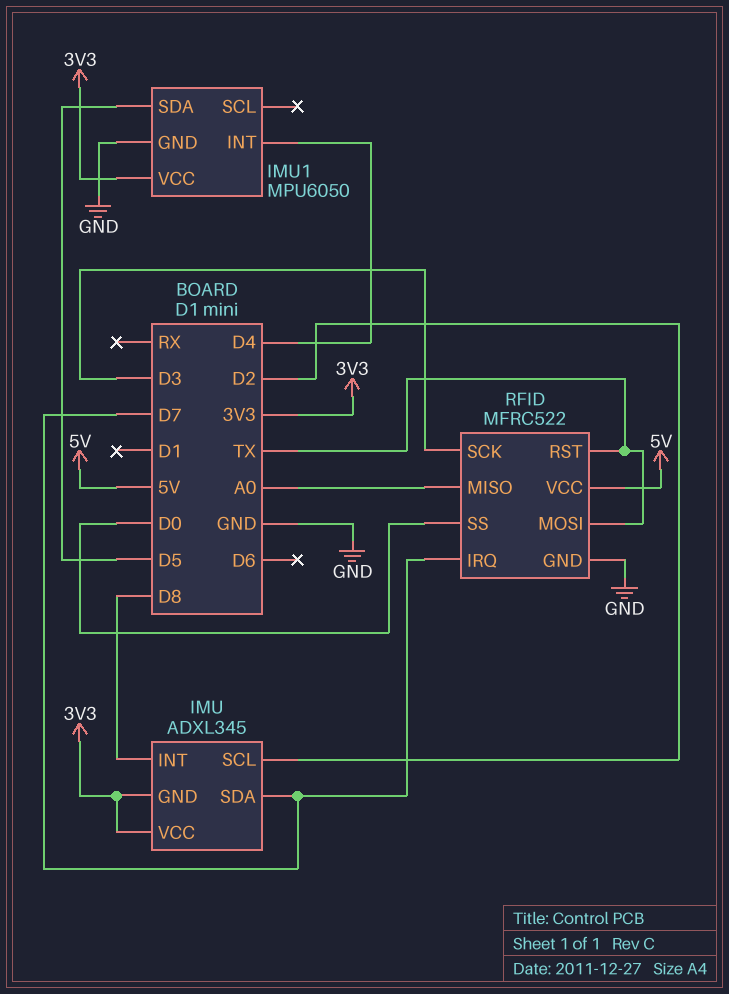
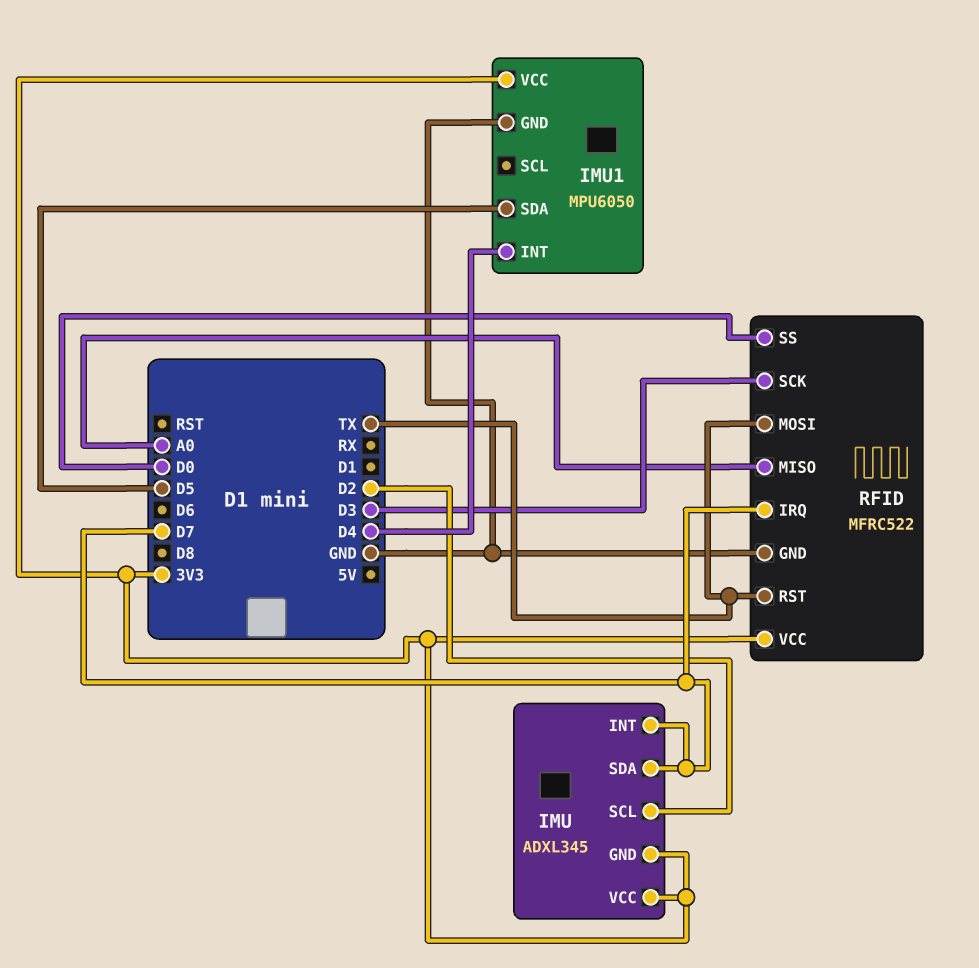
IMU pin INT: D8 -> D7
RFID pin VCC: 5V -> 3V3

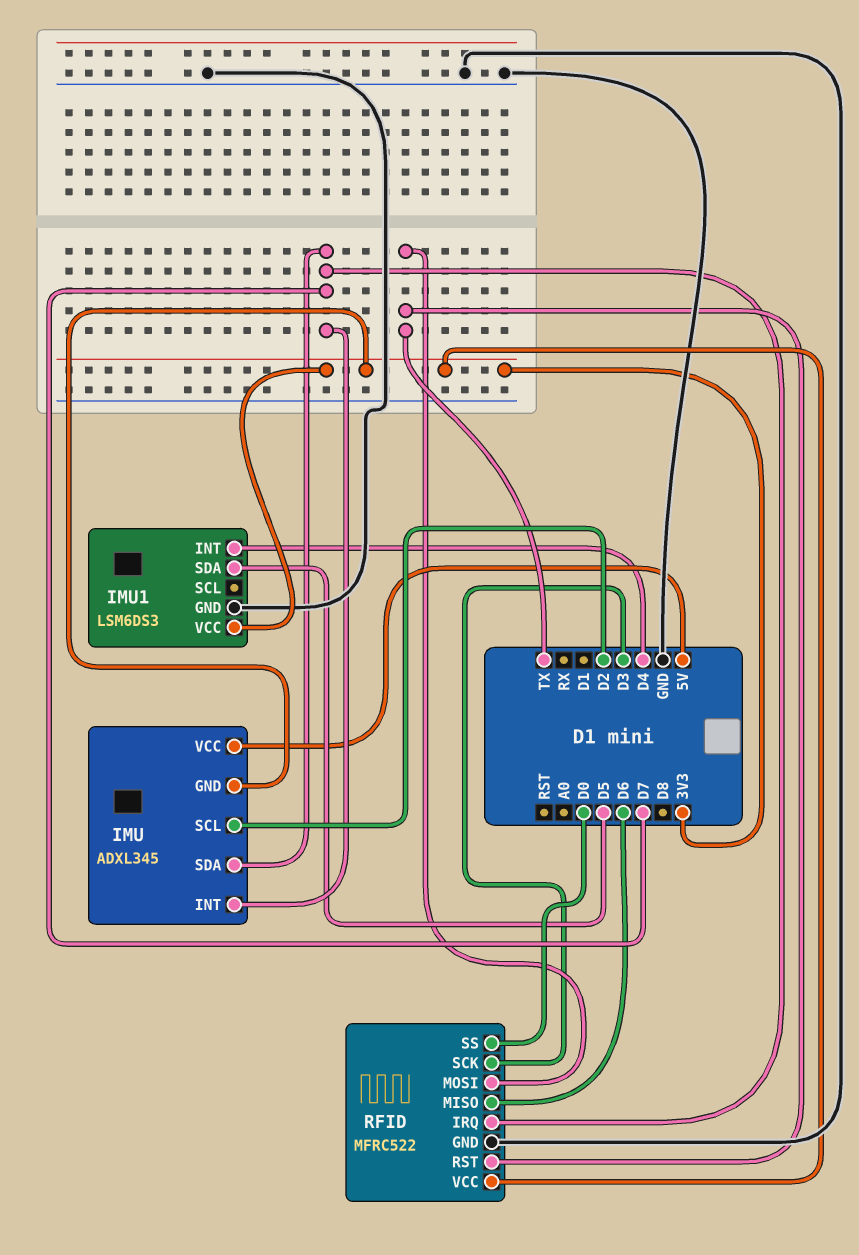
IMU pin VCC: 3V3 -> 5V
IMU1: MPU6050 -> LSM6DS3
RFID pin MISO: A0 -> D6

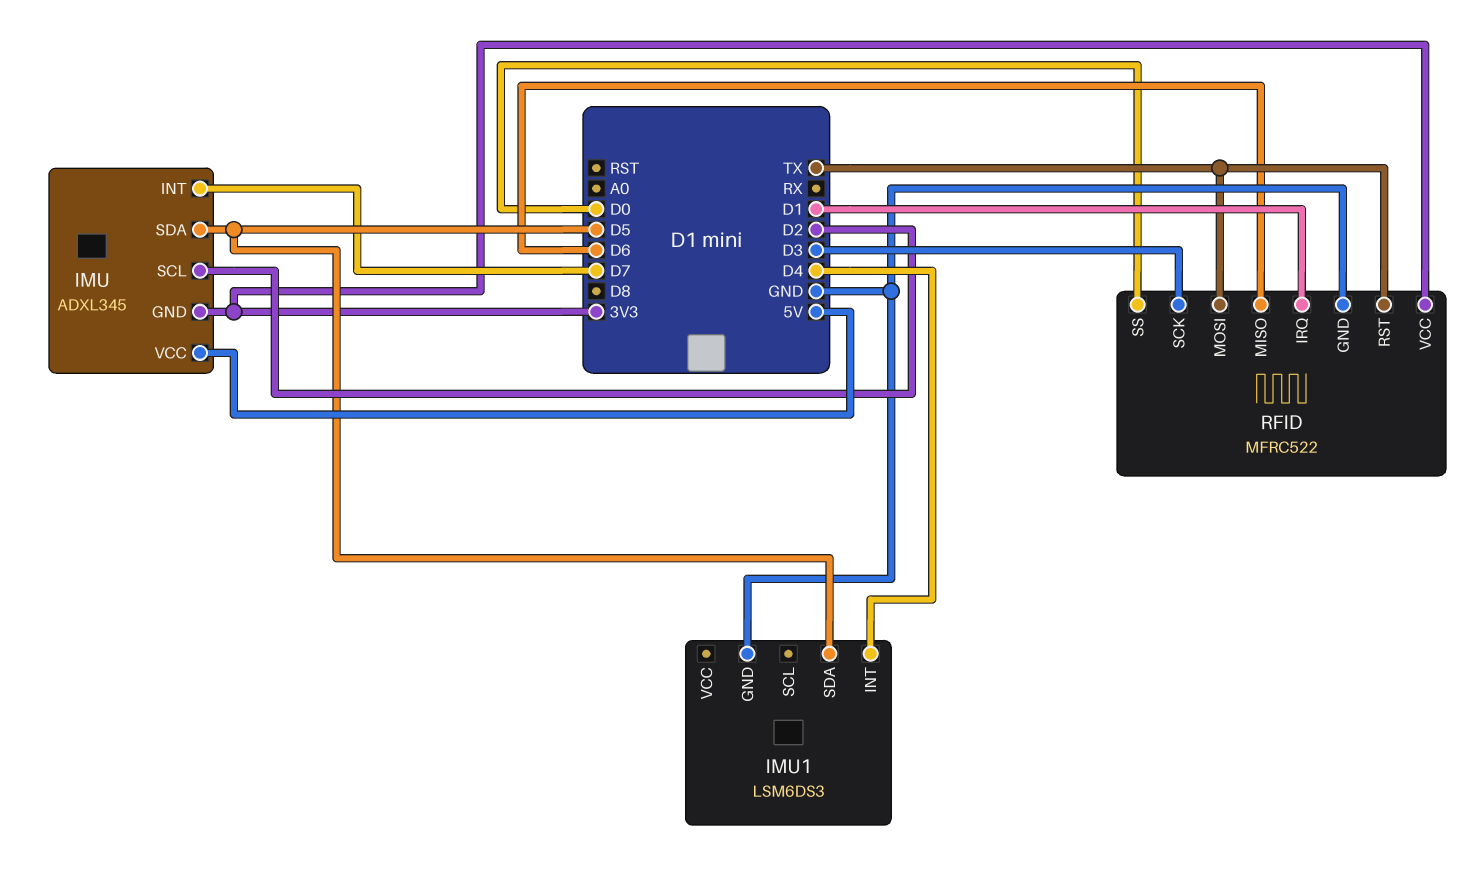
IMU pin SDA: D7 -> D5
IMU1 pin VCC: 3V3 -> none
RFID pin IRQ: D7 -> D1

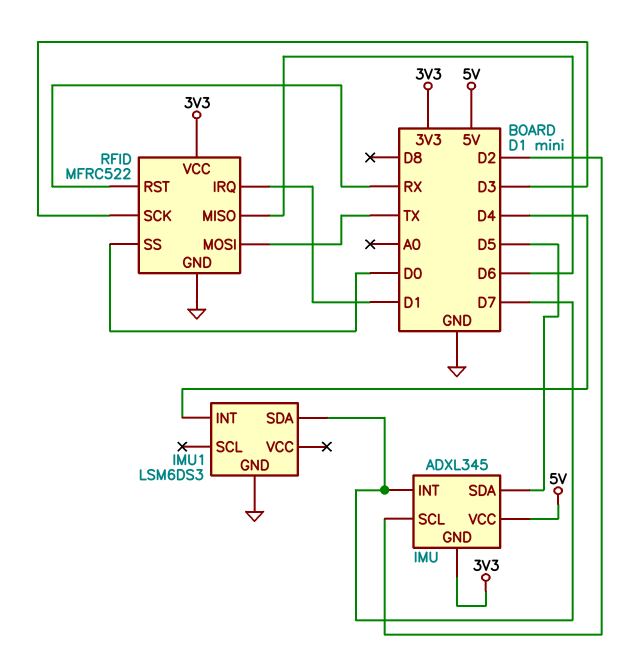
IMU1 pin SDA: D5 -> D7
RFID pin RST: TX -> RX

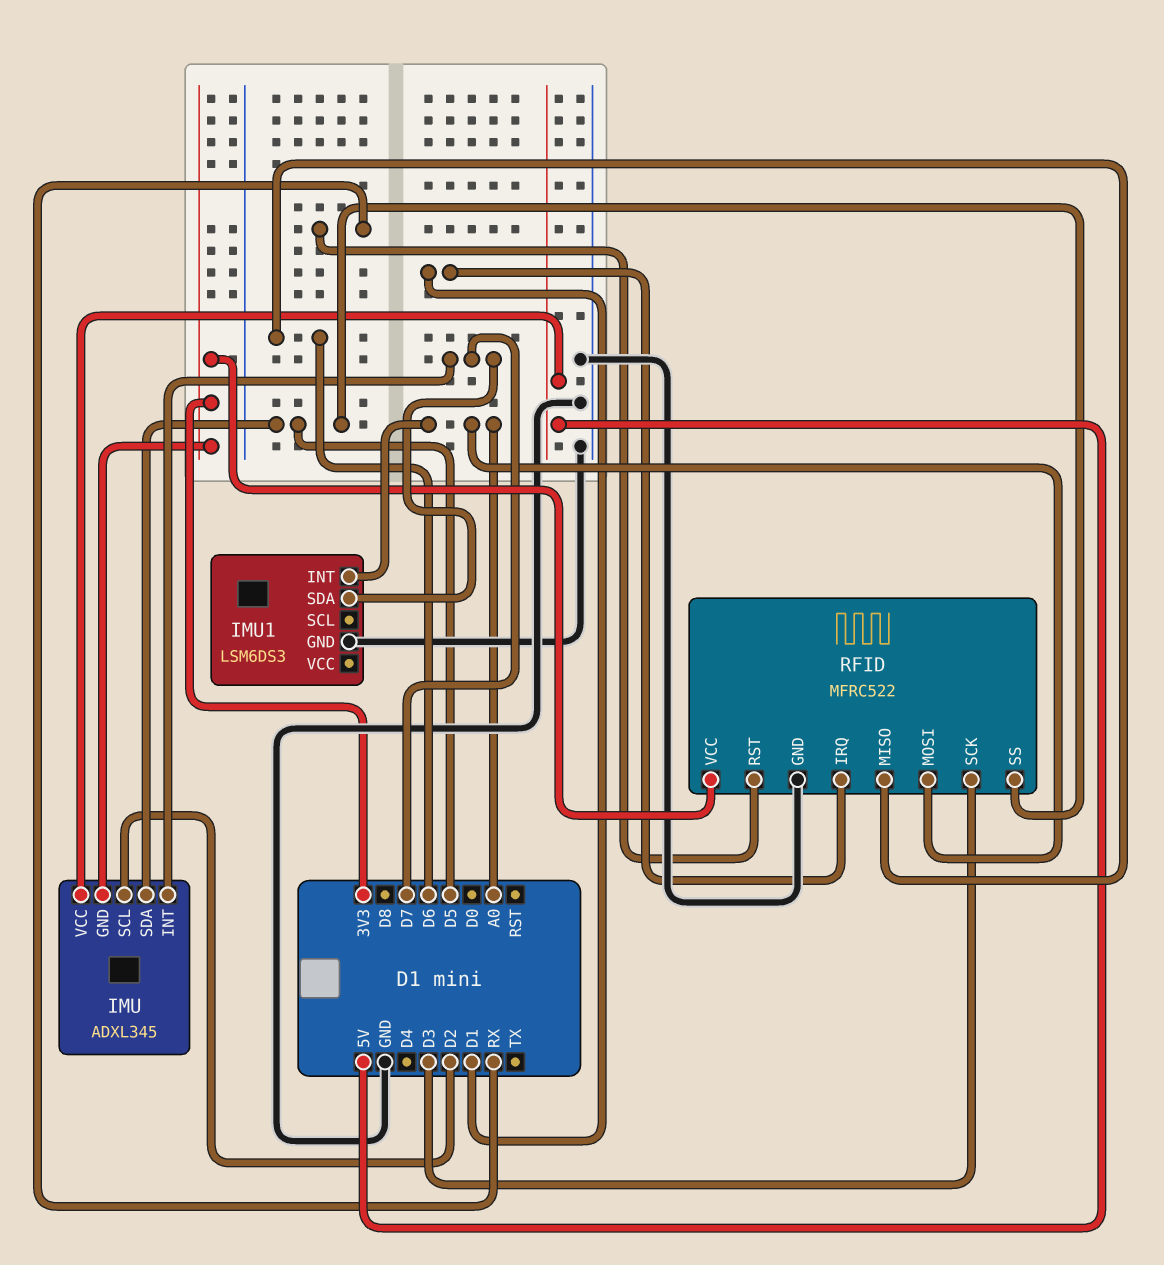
IMU1 pin INT: D4 -> A0
RFID pin MOSI: TX -> A0
RFID pin SS: D0 -> D5

